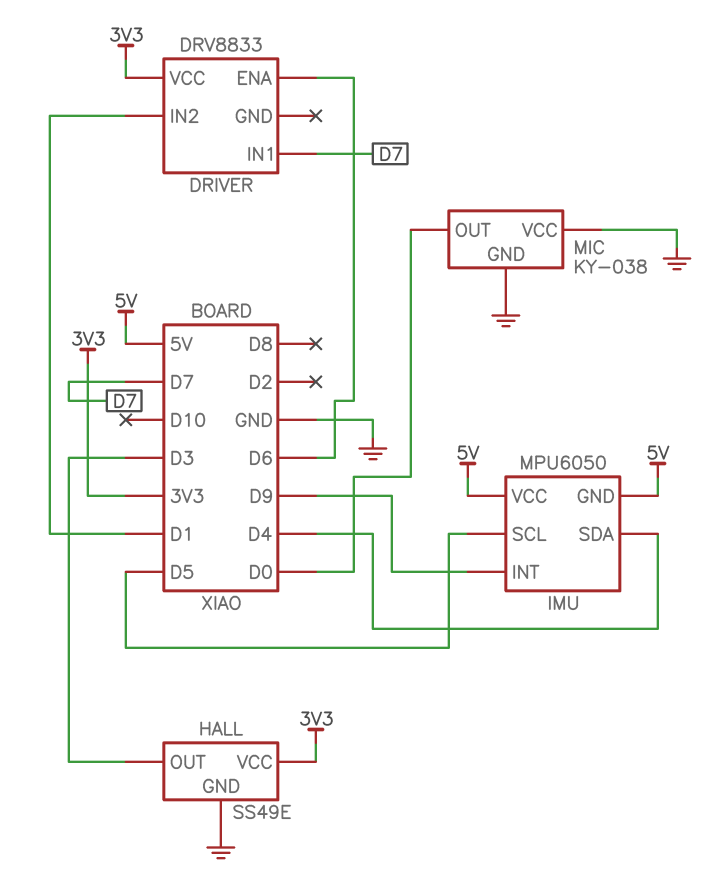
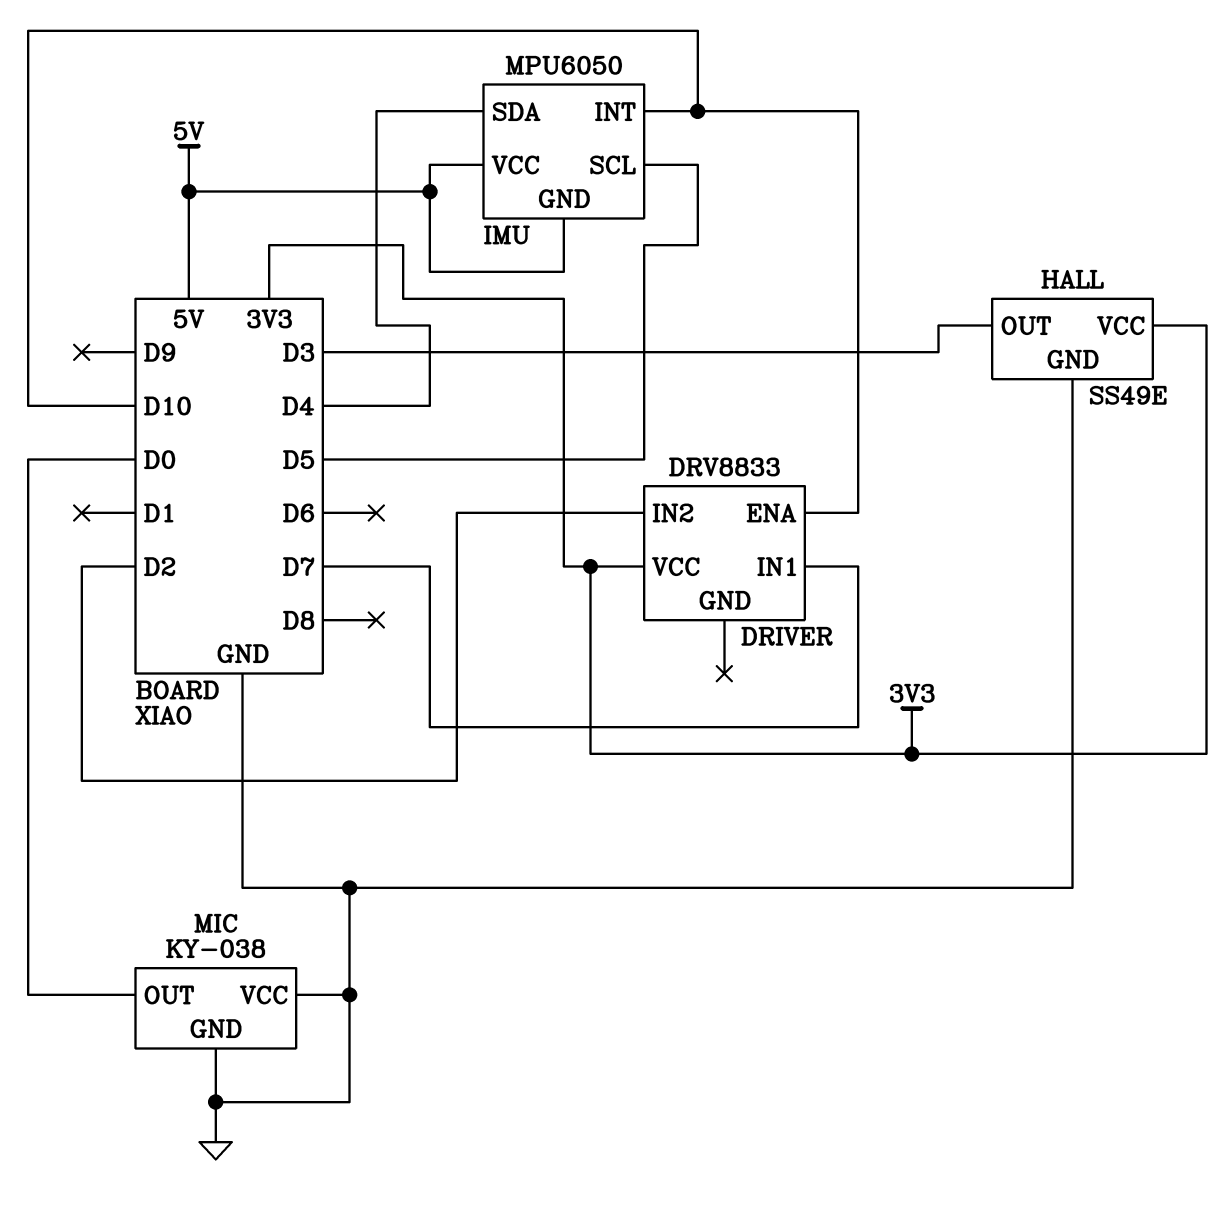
DRIVER pin ENA: D6 -> D10
DRIVER pin IN2: D1 -> D2
IMU pin INT: D9 -> D10

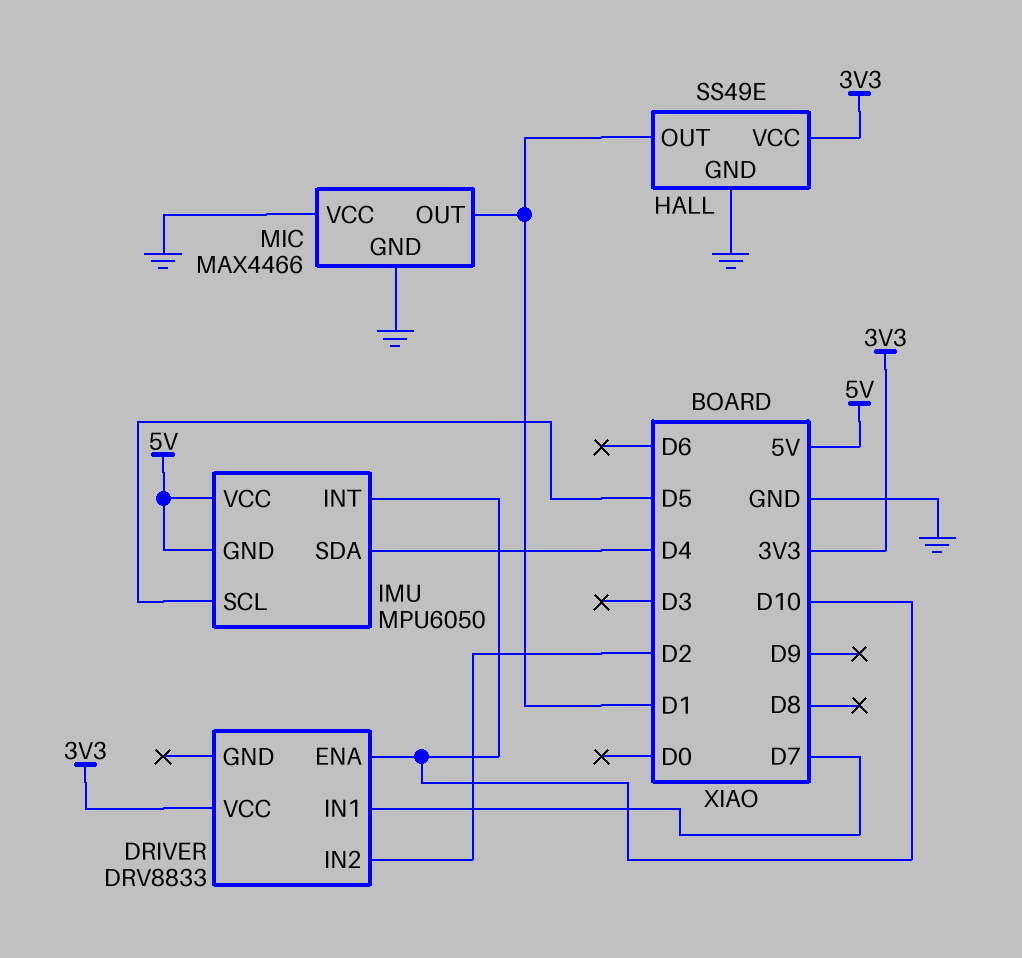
HALL pin OUT: D3 -> D1
MIC: KY-038 -> MAX4466
MIC pin OUT: D0 -> D1

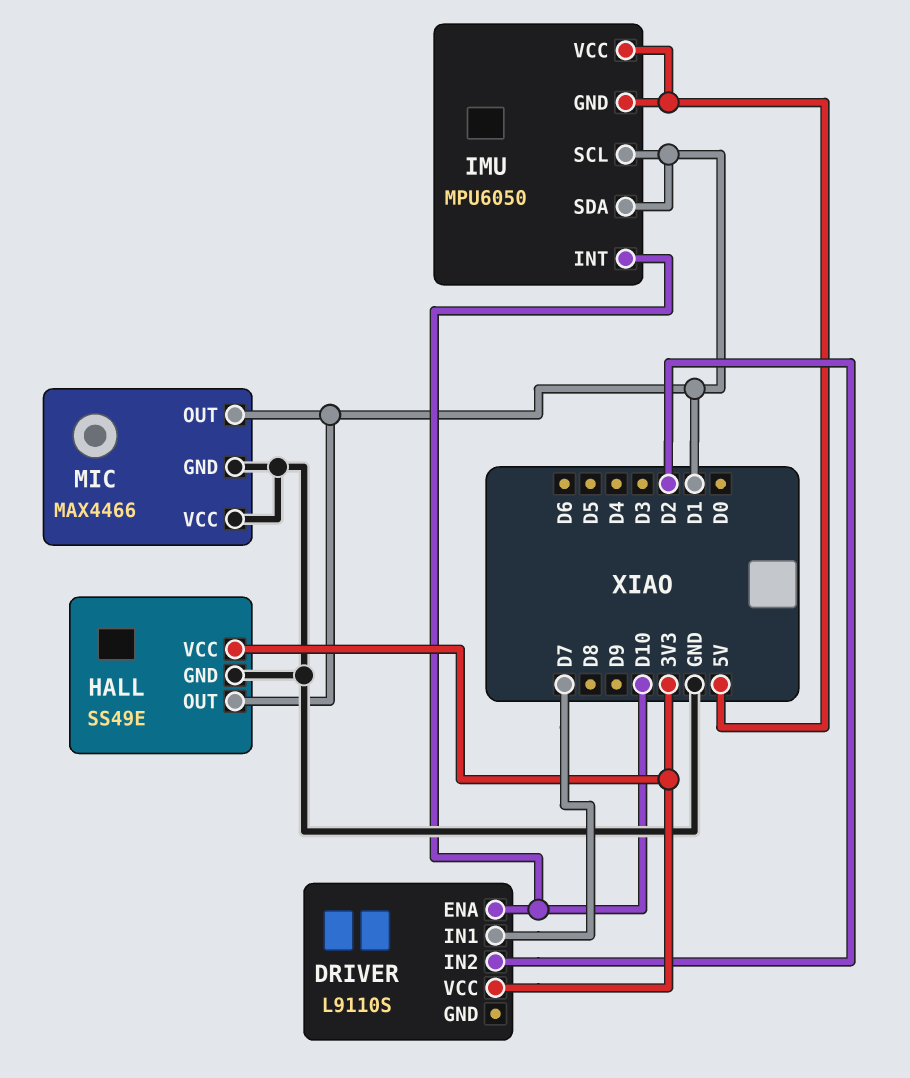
DRIVER: DRV8833 -> L9110S
IMU pin SCL: D5 -> D1
IMU pin SDA: D4 -> D1

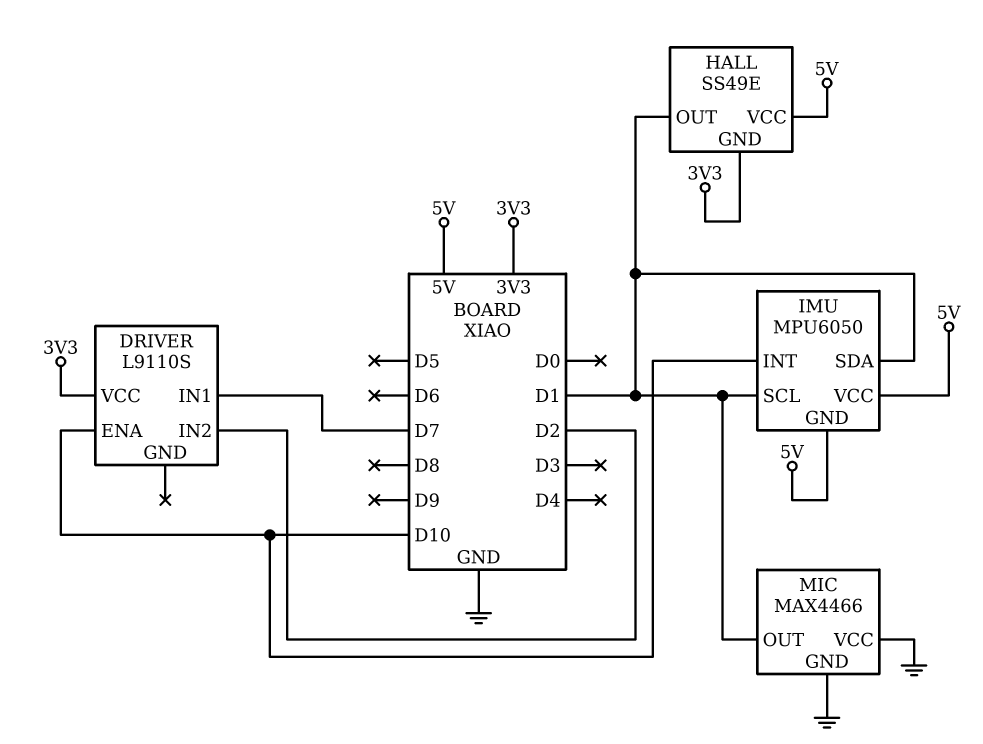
HALL pin GND: GND -> 3V3
HALL pin VCC: 3V3 -> 5V

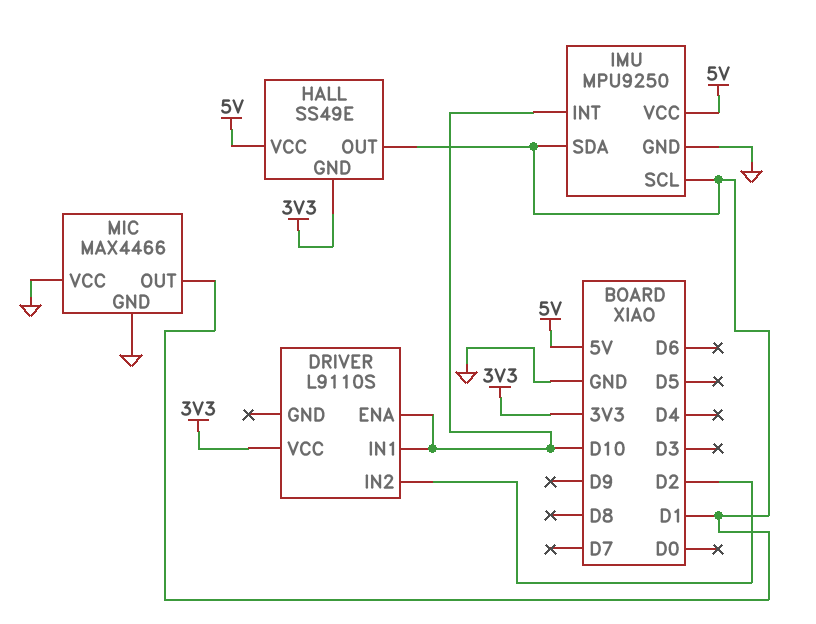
DRIVER pin IN1: D7 -> D10
IMU: MPU6050 -> MPU9250
IMU pin GND: 5V -> GND

